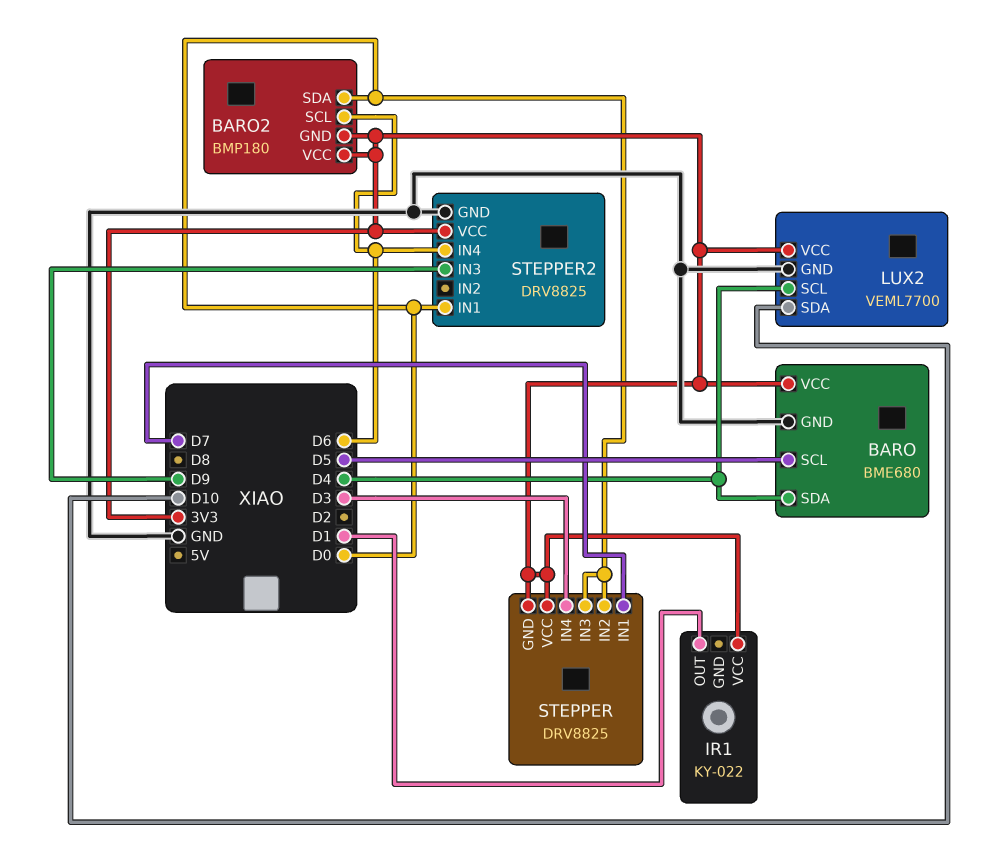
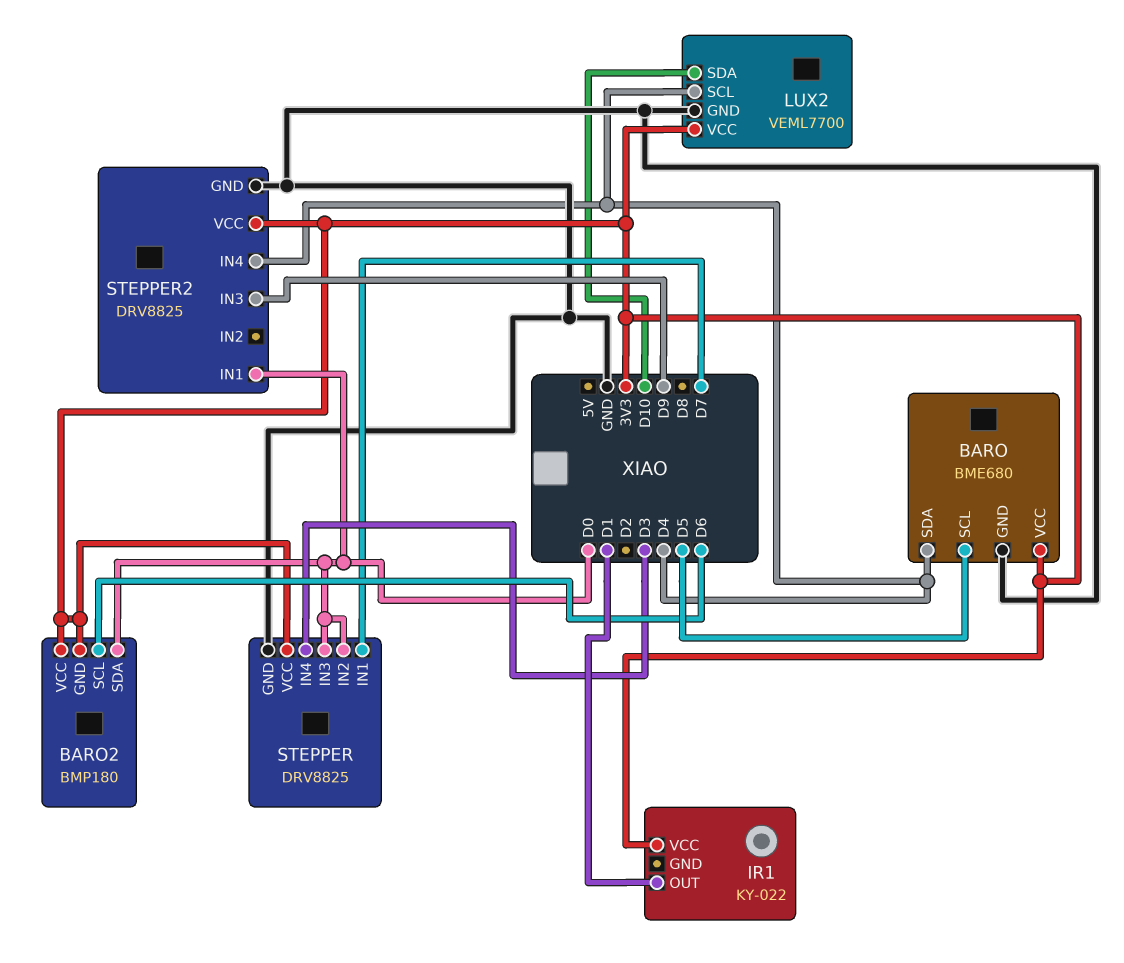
STEPPER pin GND: 3V3 -> GND
STEPPER2 pin IN4: D6 -> D4

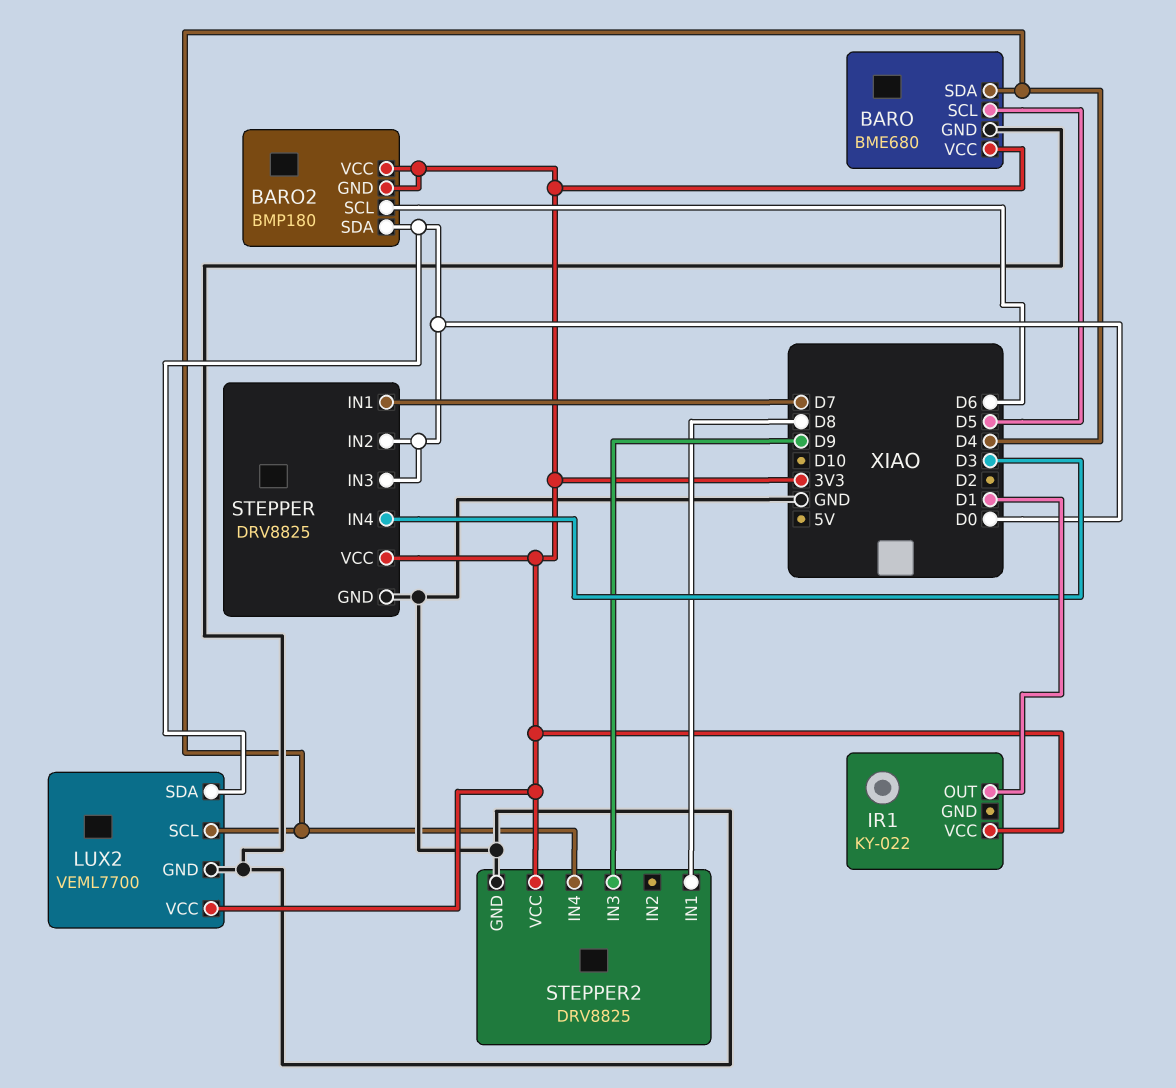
LUX2 pin SDA: D10 -> D0
STEPPER2 pin IN1: D0 -> D8

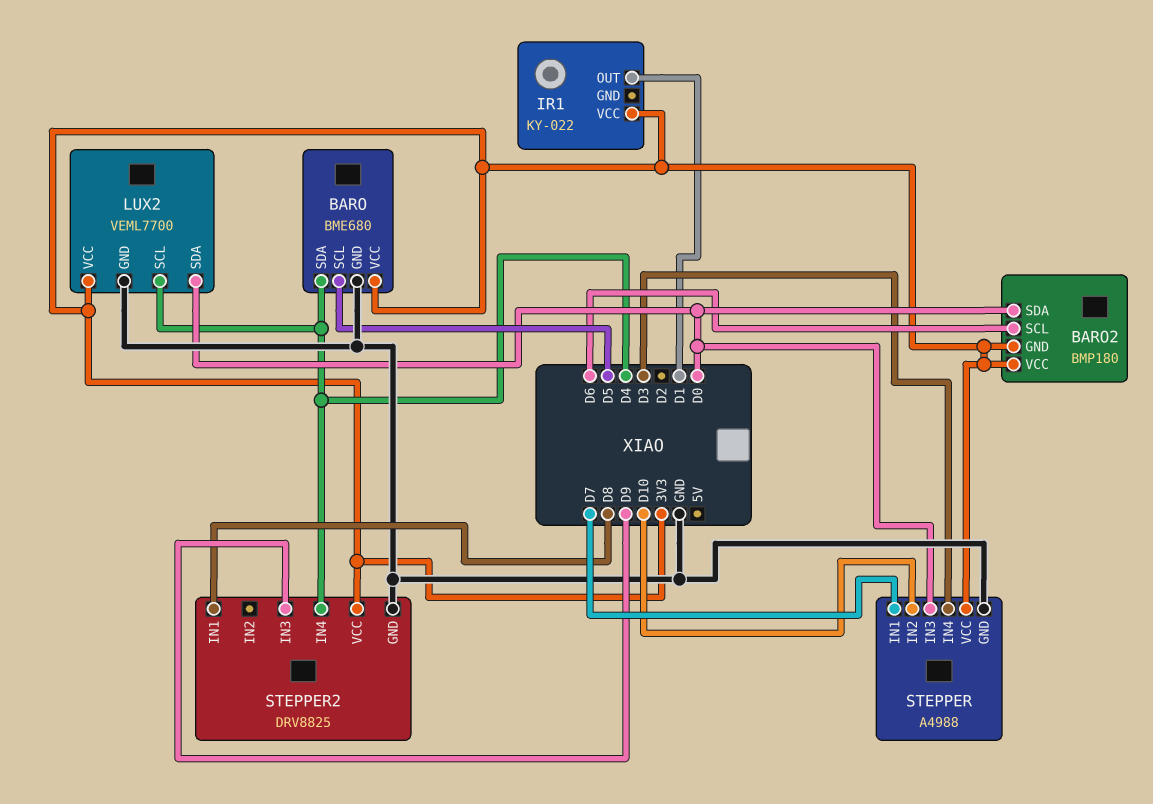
STEPPER: DRV8825 -> A4988
STEPPER pin IN2: D0 -> D10

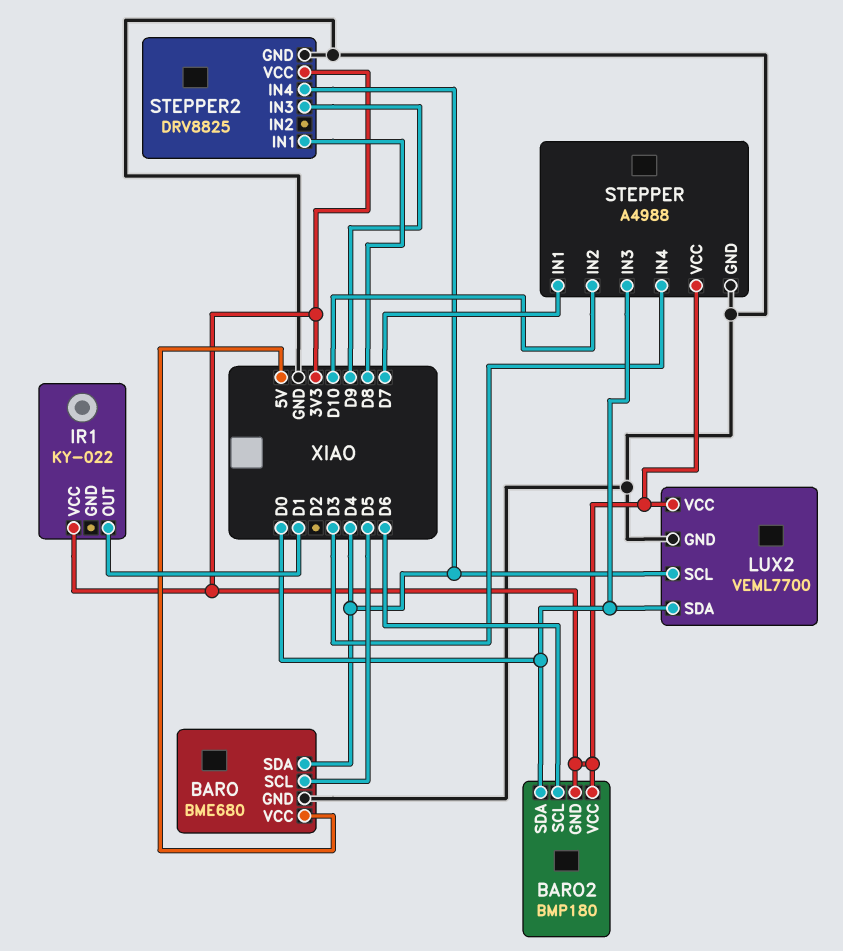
BARO pin VCC: 3V3 -> 5V

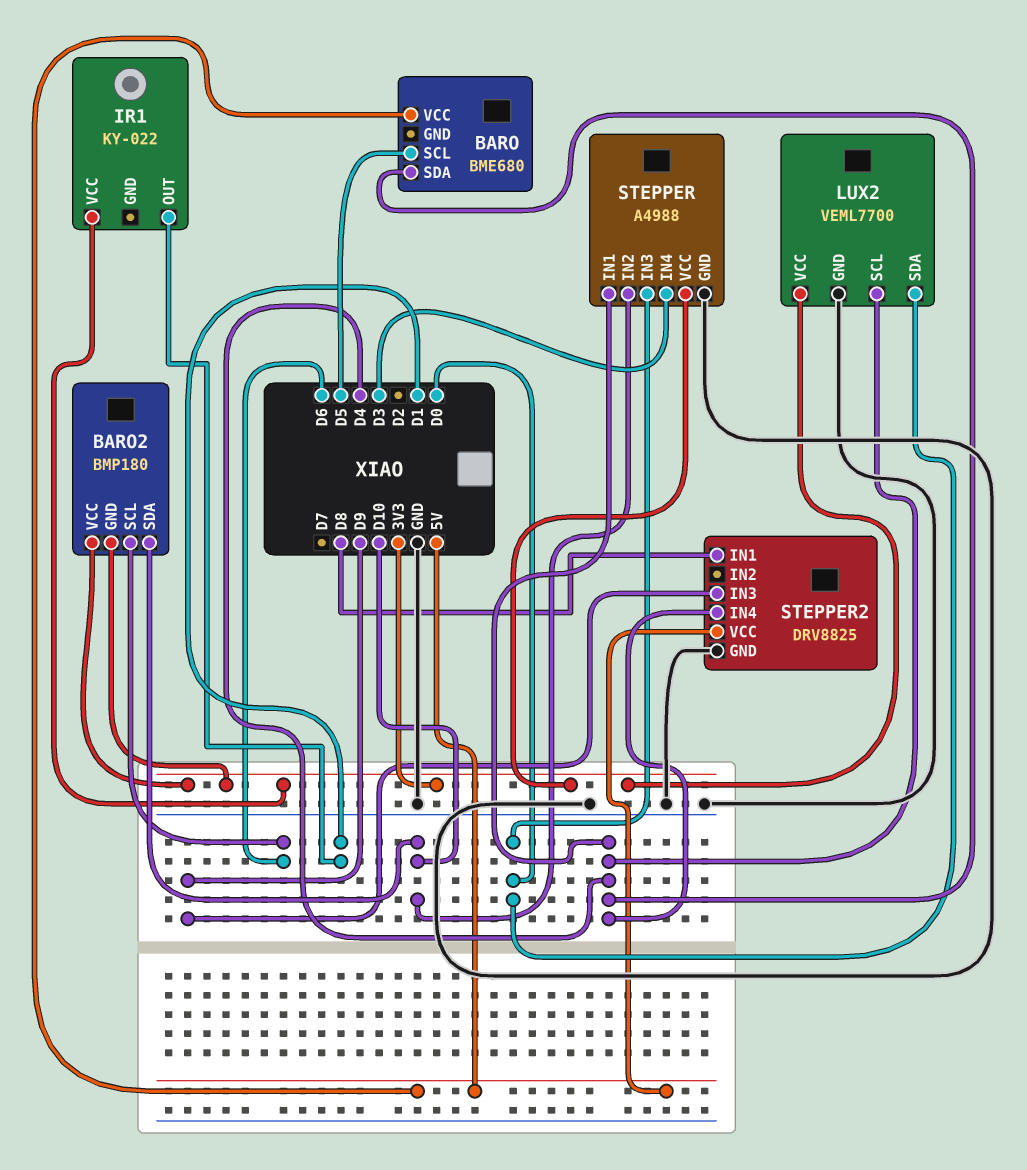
BARO pin GND: GND -> none
BARO2 pin SDA: D0 -> D10
STEPPER pin IN1: D7 -> D4
STEPPER2 pin VCC: 3V3 -> 5V

